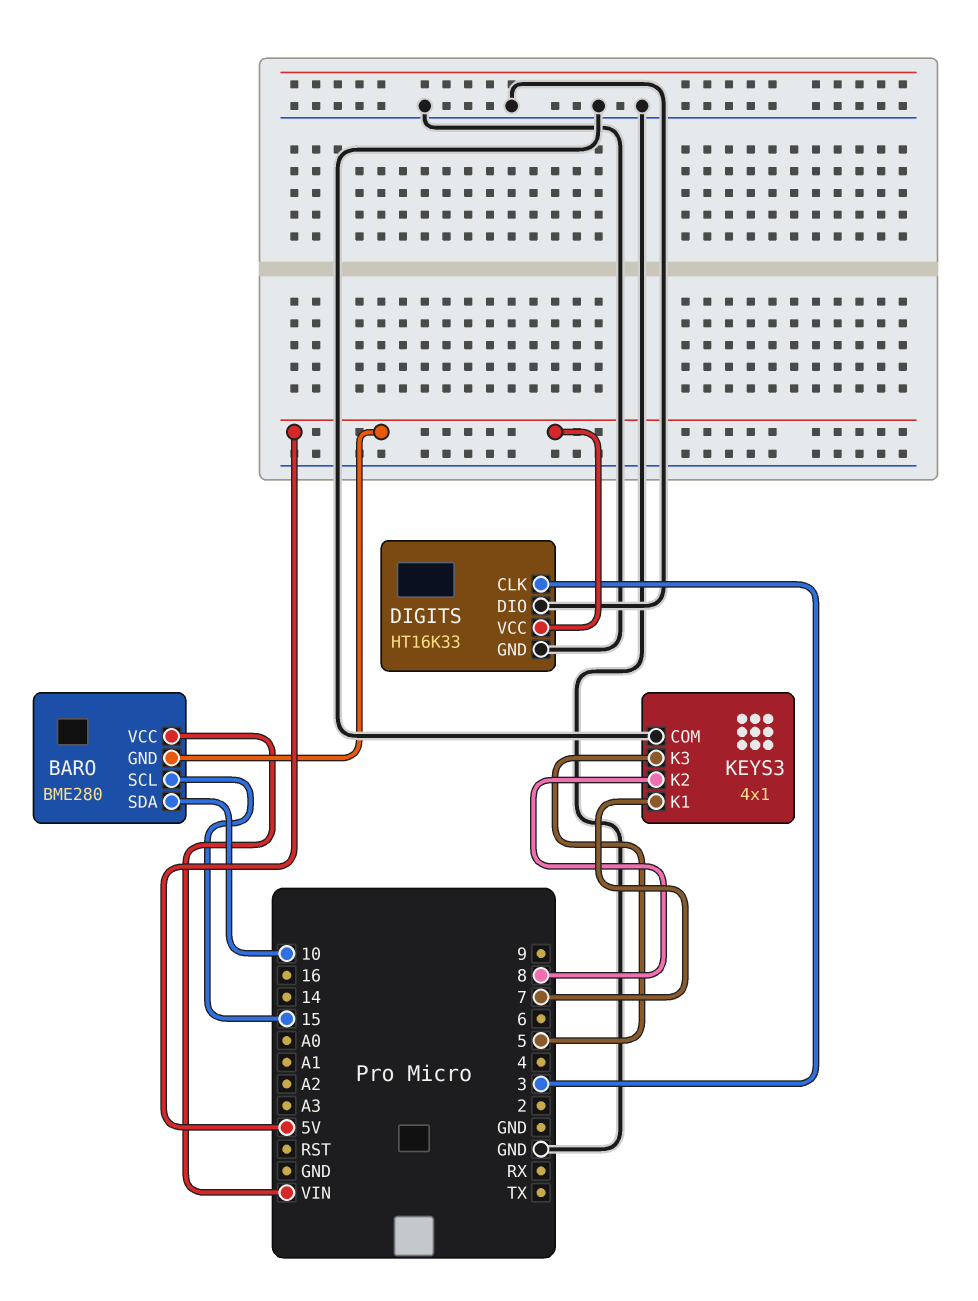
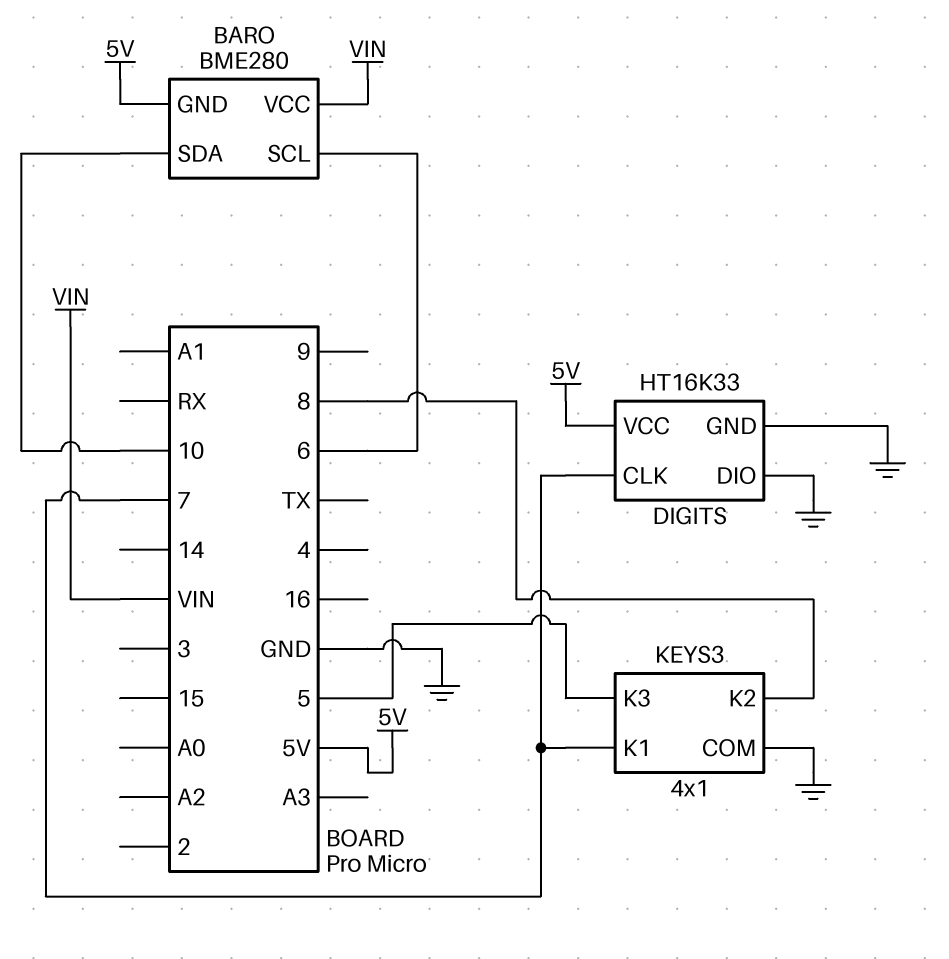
BARO pin SCL: 15 -> 6
DIGITS pin CLK: 3 -> 7

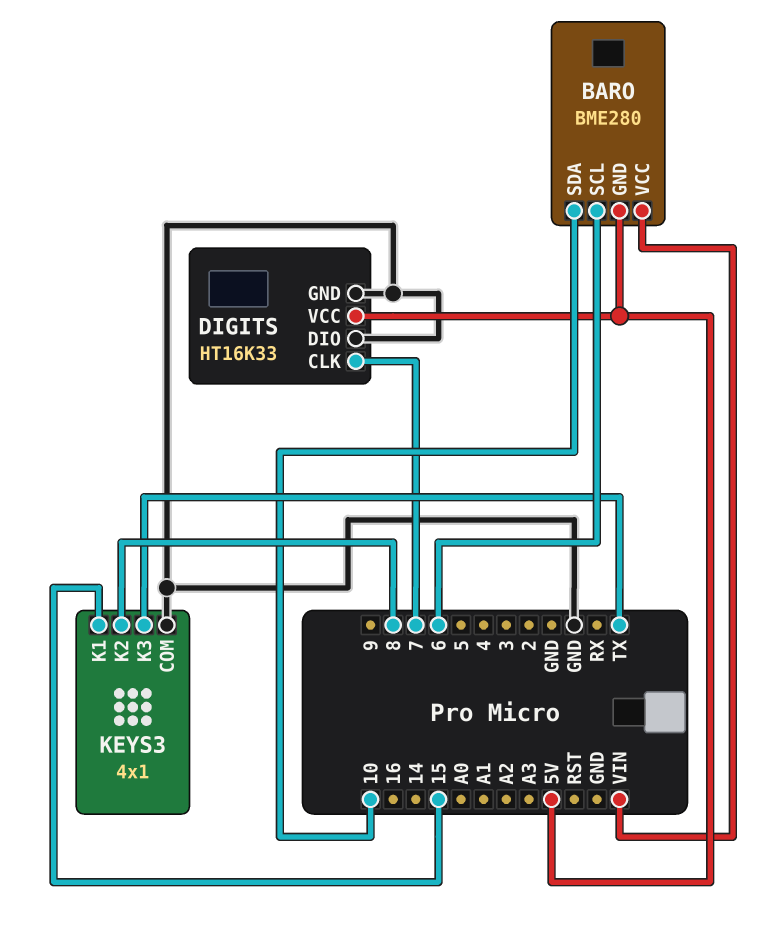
KEYS3 pin K1: 7 -> 15
KEYS3 pin K3: 5 -> TX

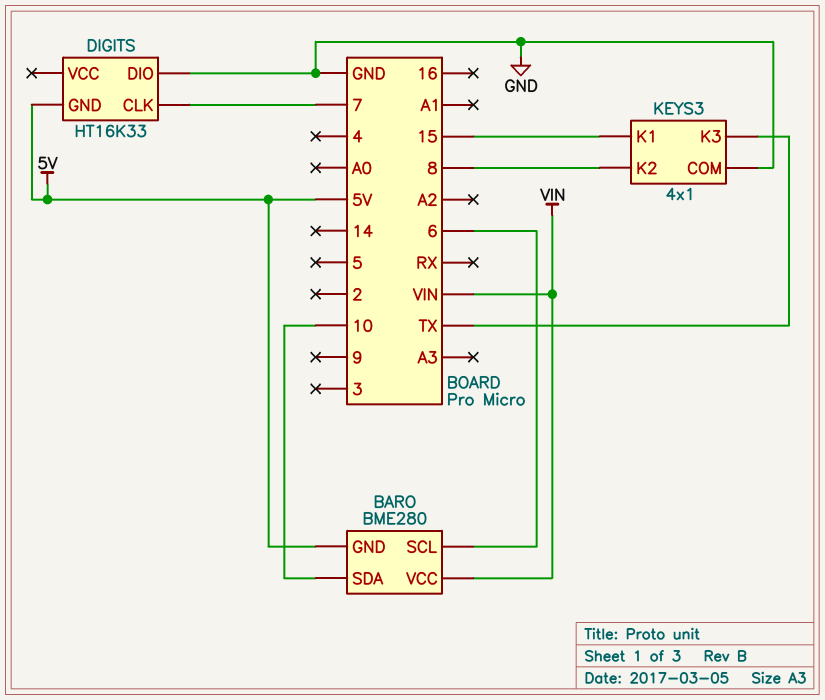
DIGITS pin GND: GND -> 5V
DIGITS pin VCC: 5V -> none

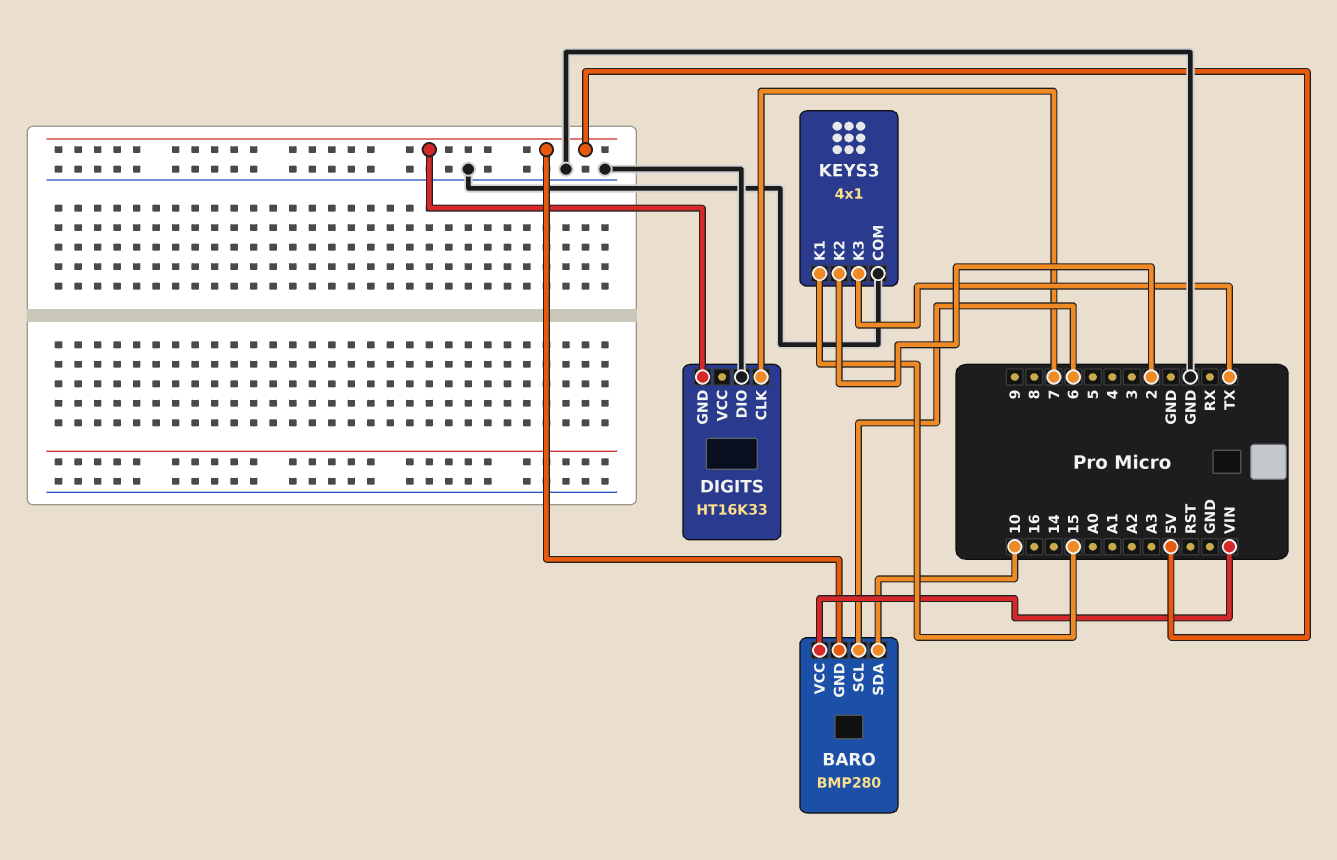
BARO: BME280 -> BMP280
KEYS3 pin K2: 8 -> 2

